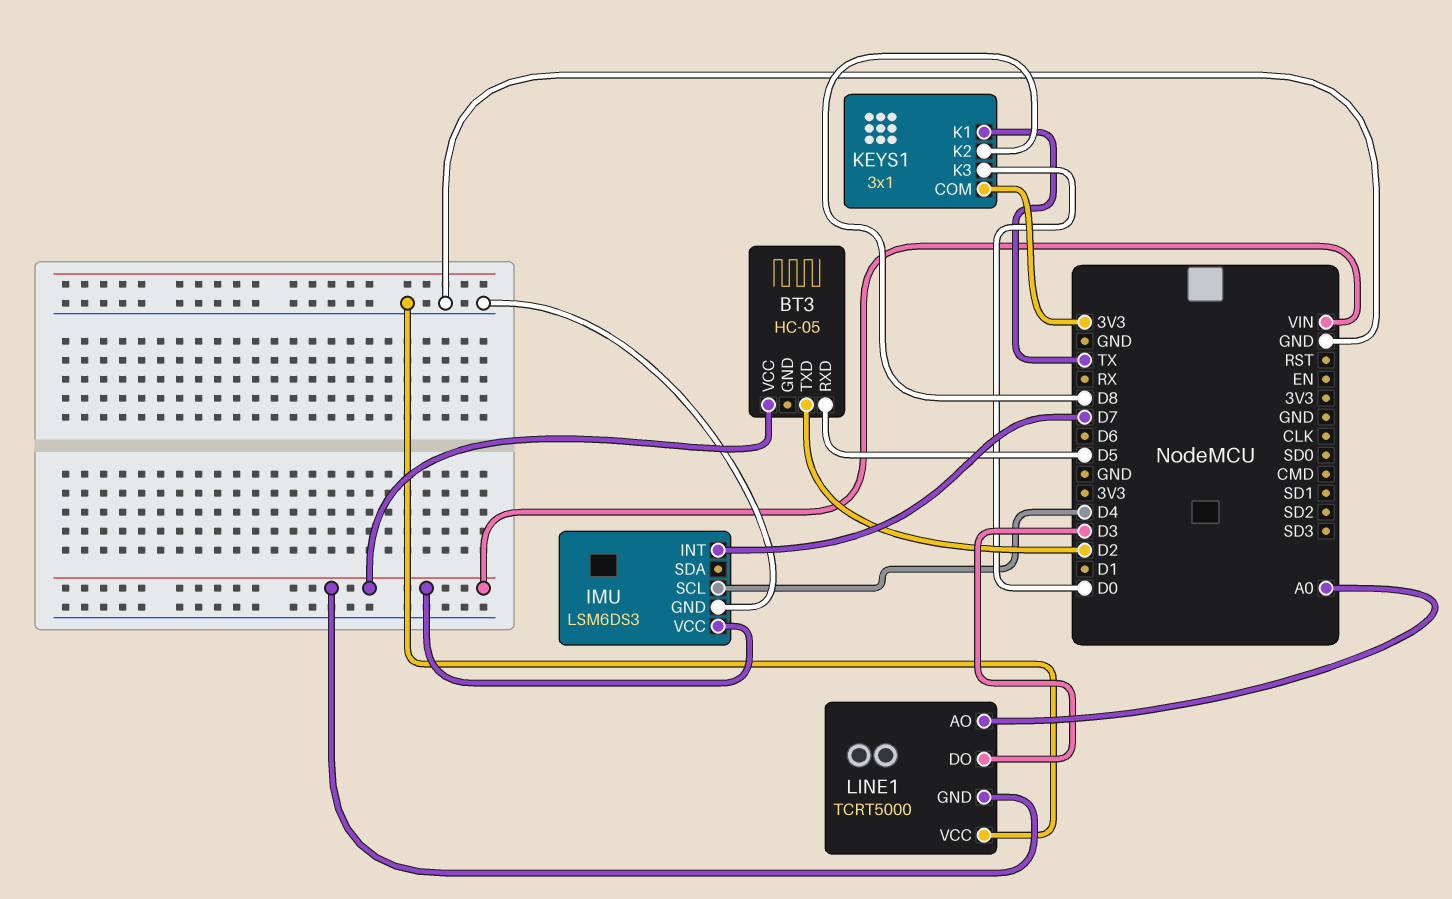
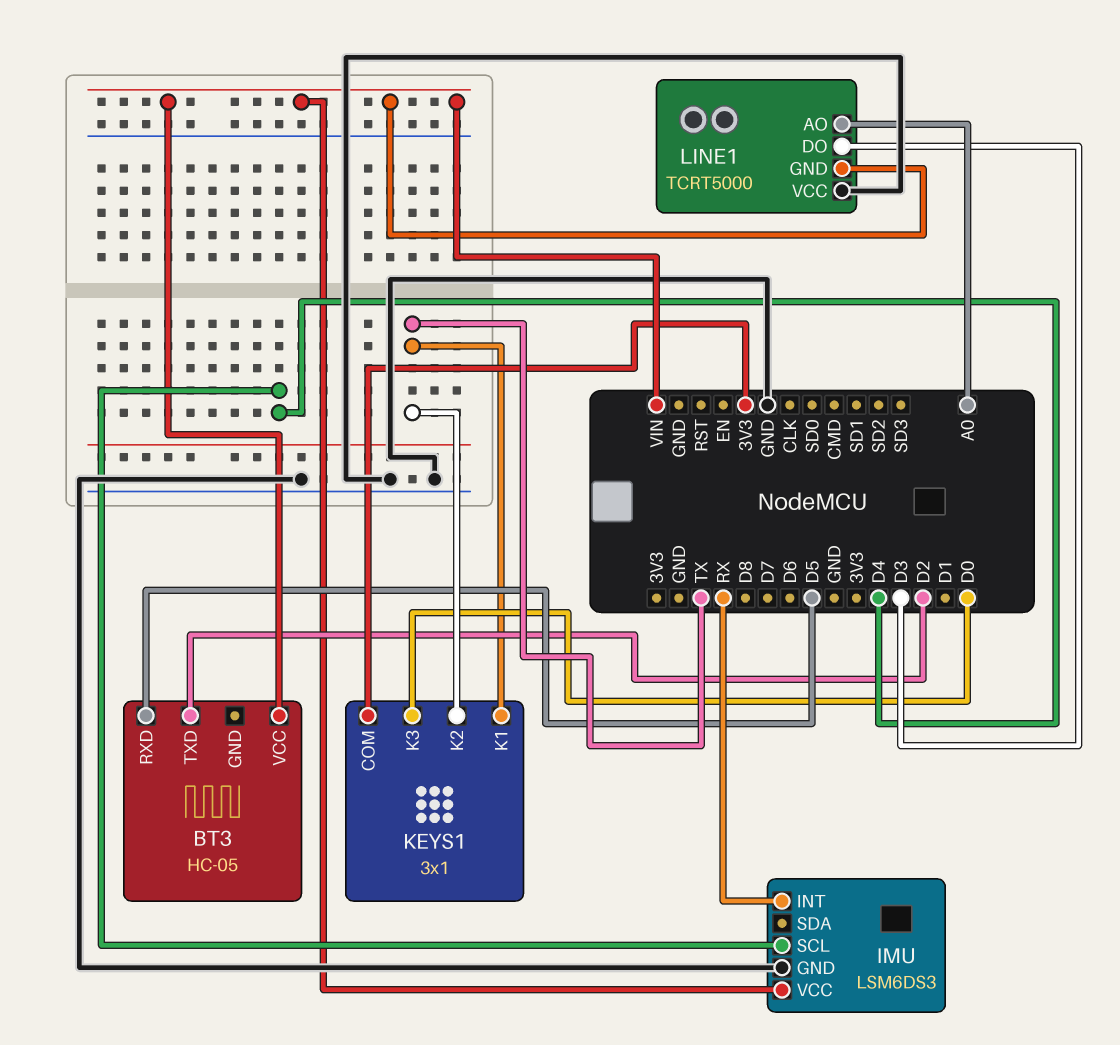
IMU pin INT: D7 -> RX
KEYS1 pin K2: D8 -> TX

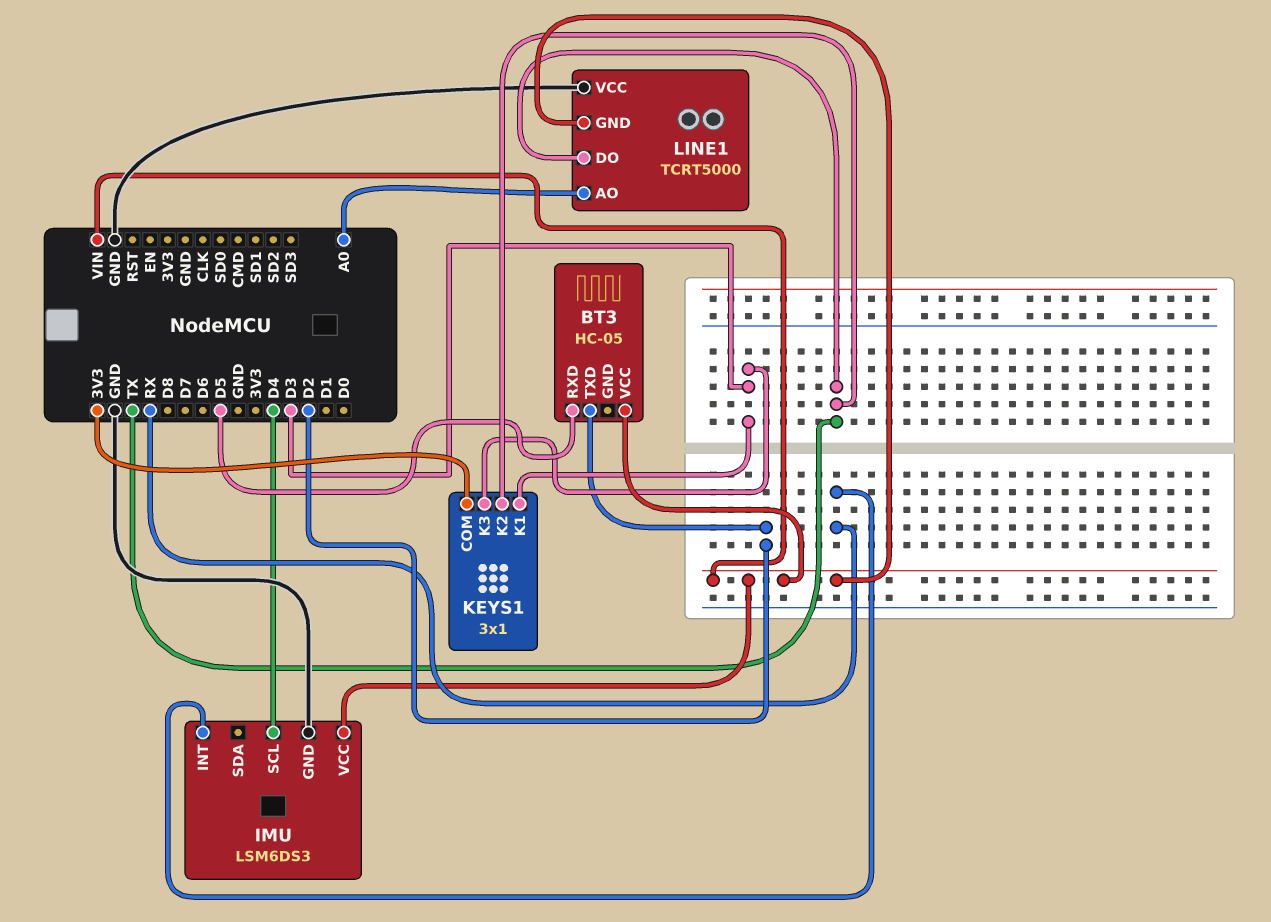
KEYS1 pin K1: TX -> D3
KEYS1 pin K3: D0 -> D3
LINE1 pin DO: D3 -> TX

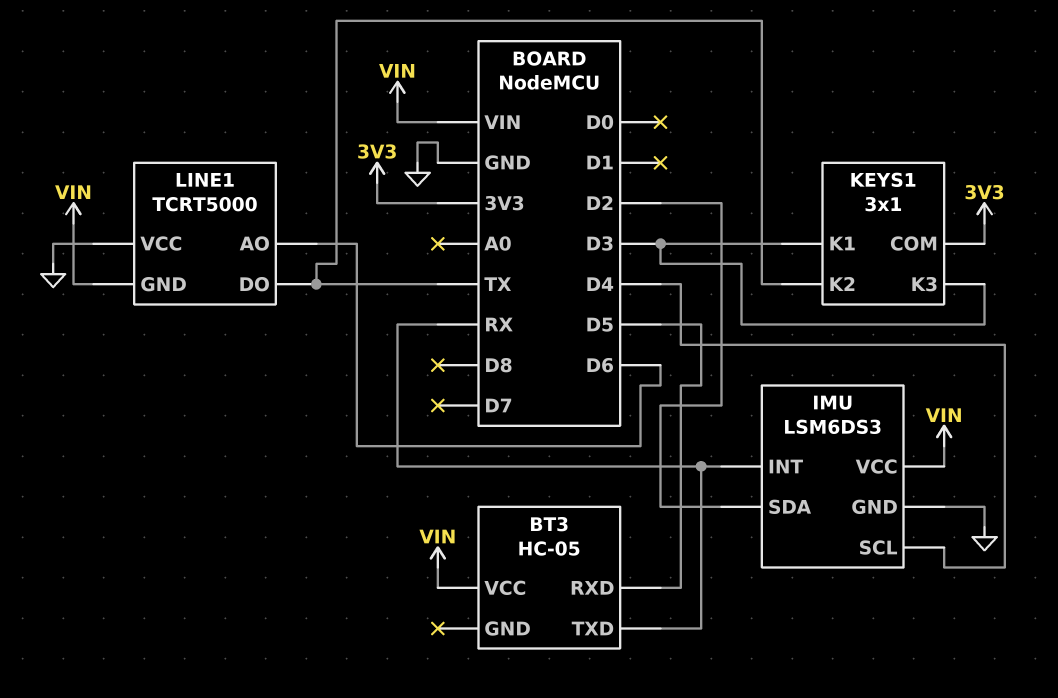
BT3 pin TXD: D2 -> RX
IMU pin SDA: none -> D2
LINE1 pin AO: A0 -> D6

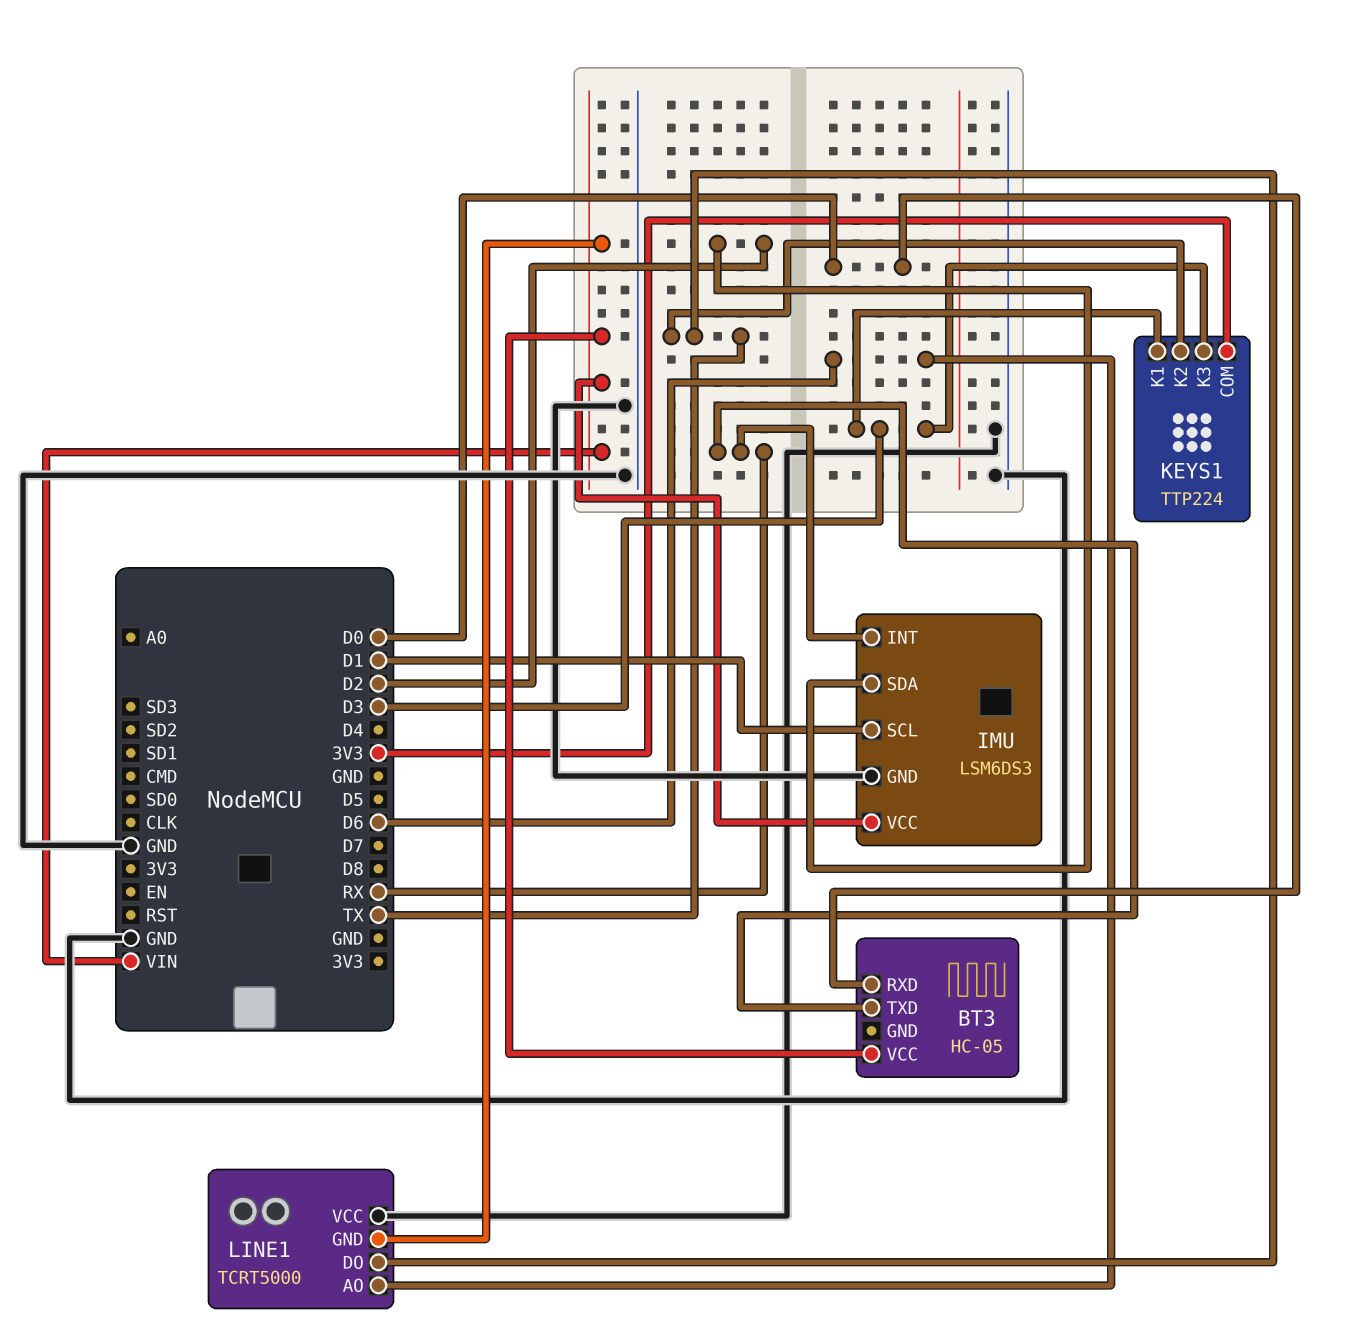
BT3 pin RXD: D5 -> D0
IMU pin SCL: D4 -> D1
KEYS1: 3x1 -> TTP224

